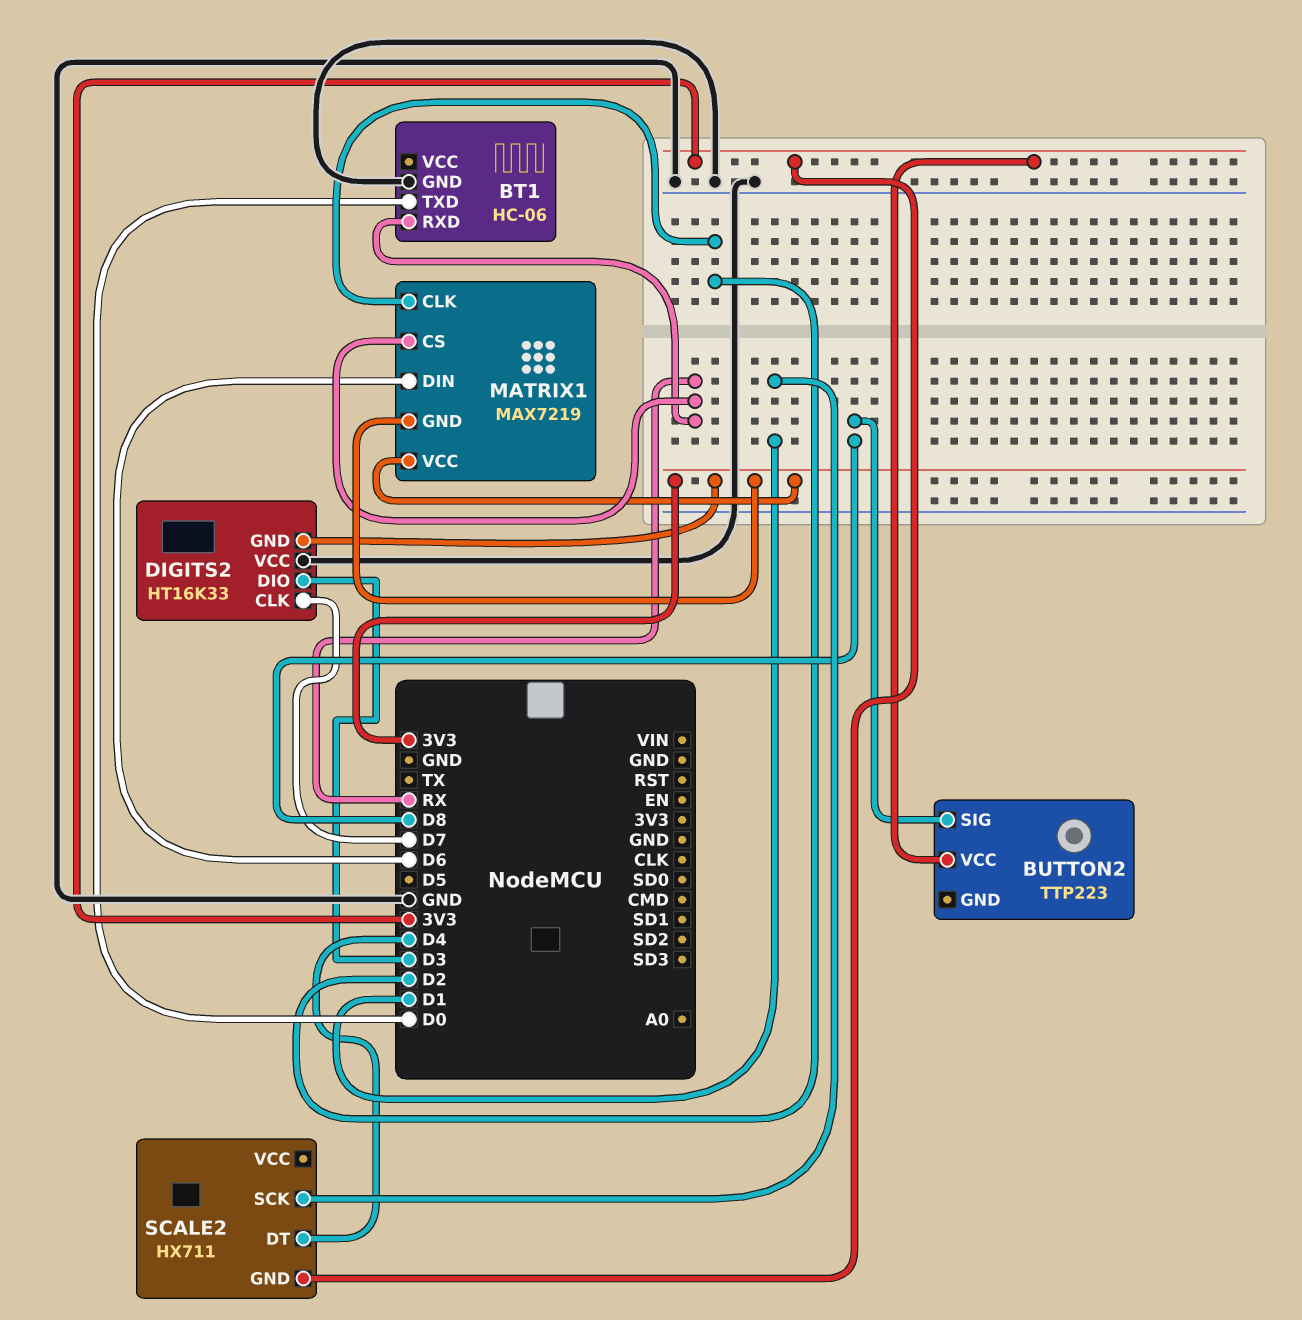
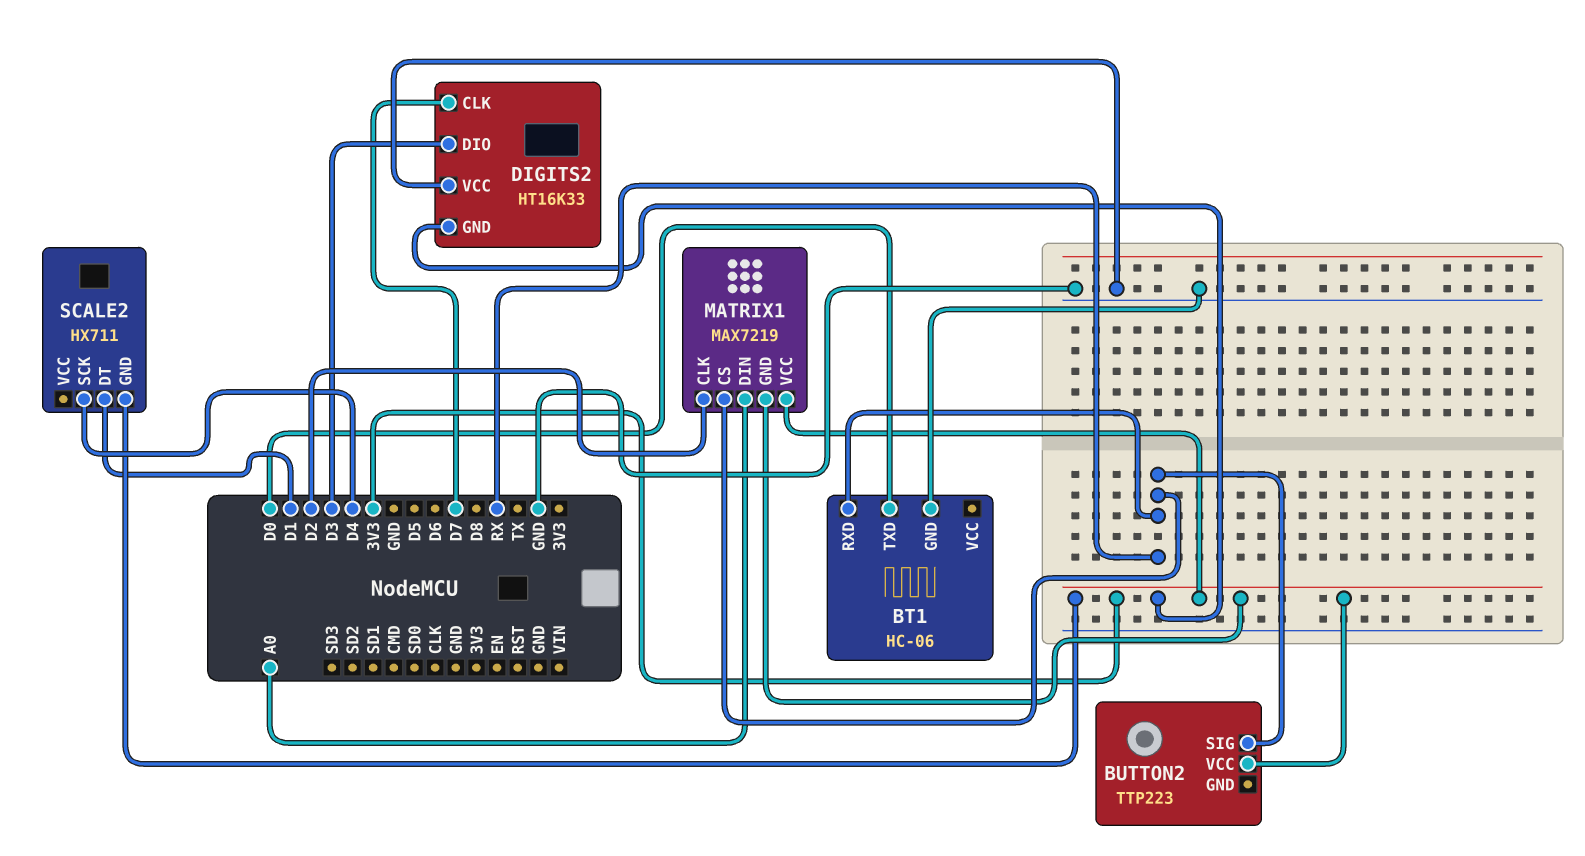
BUTTON2 pin SIG: D8 -> RX
MATRIX1 pin DIN: D6 -> A0
SCALE2 pin DT: D4 -> D1
SCALE2 pin SCK: D1 -> D4

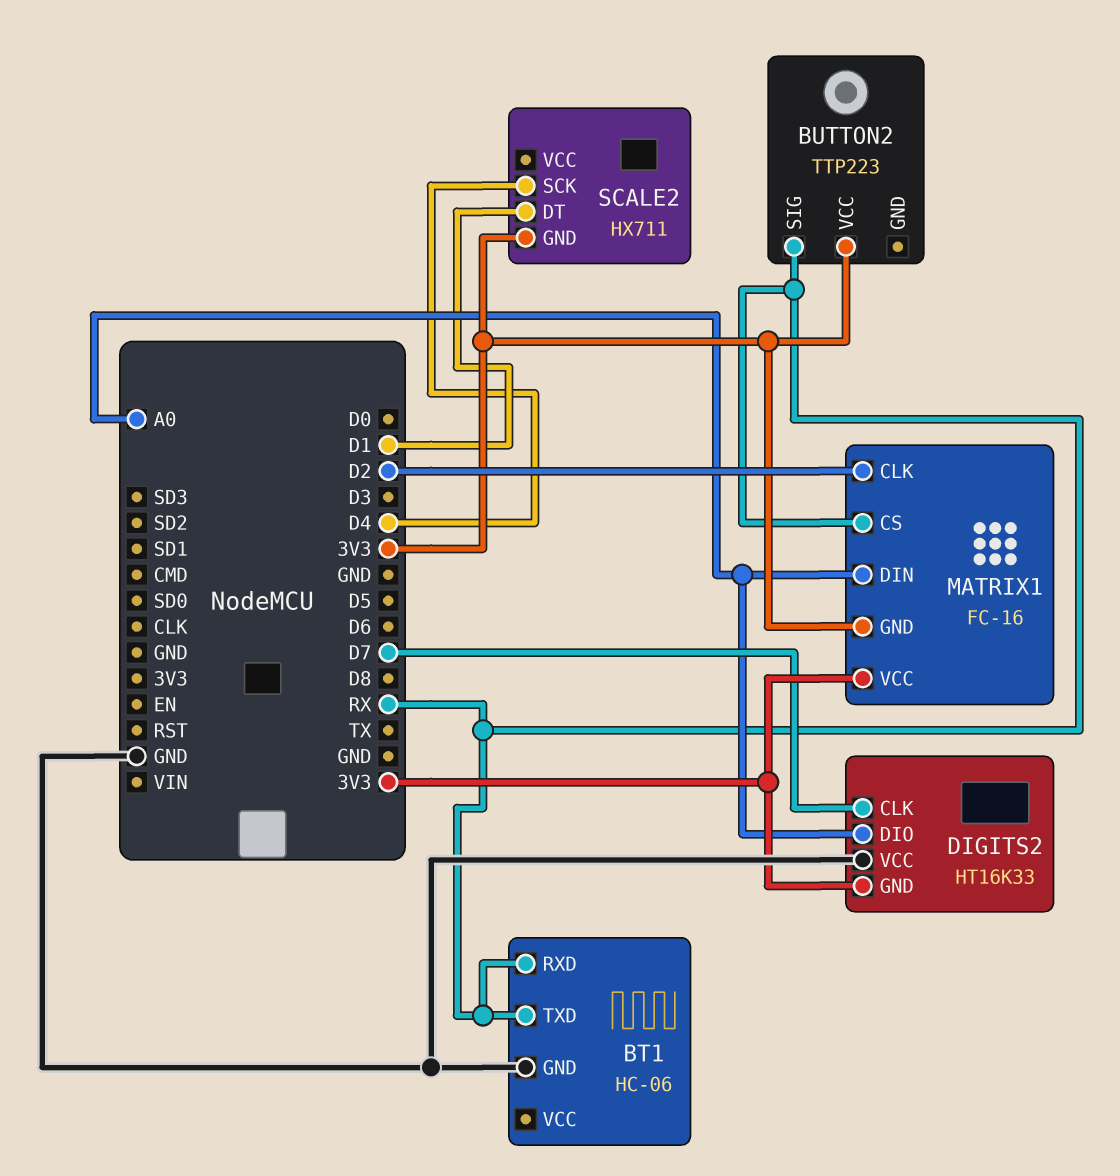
BT1 pin TXD: D0 -> RX
DIGITS2 pin DIO: D3 -> A0
MATRIX1: MAX7219 -> FC-16

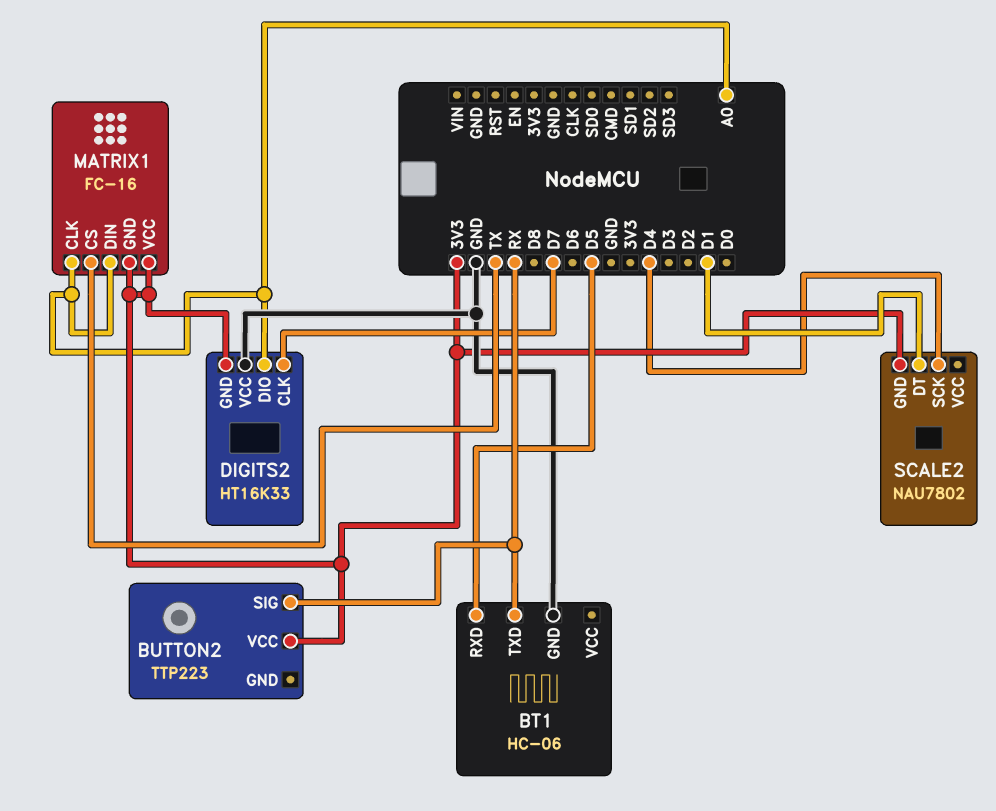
BT1 pin RXD: RX -> D5
MATRIX1 pin CLK: D2 -> A0
MATRIX1 pin CS: RX -> TX
SCALE2: HX711 -> NAU7802

